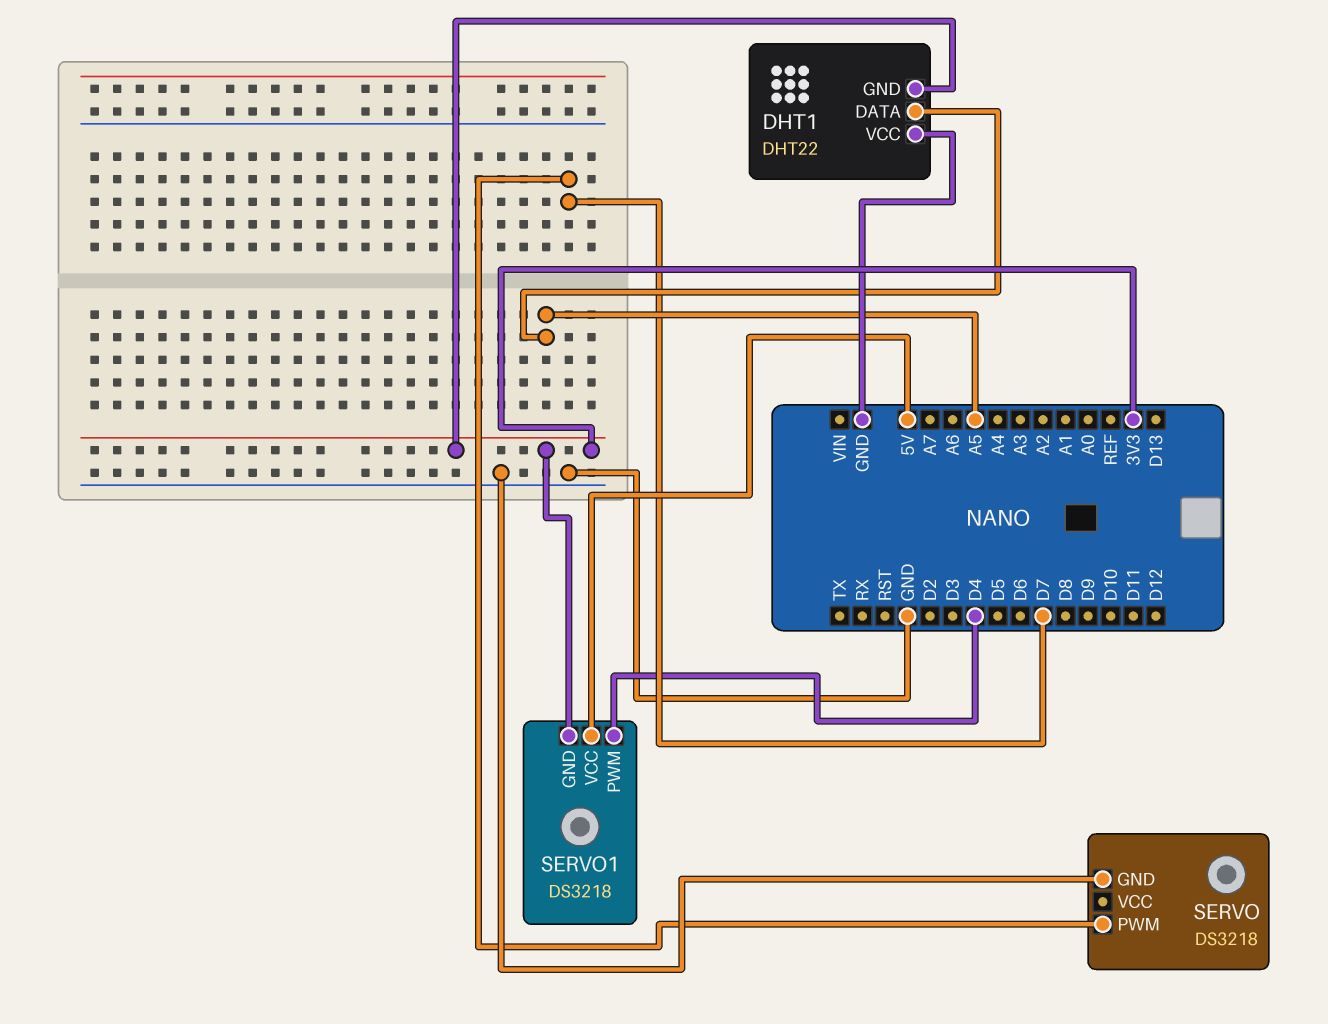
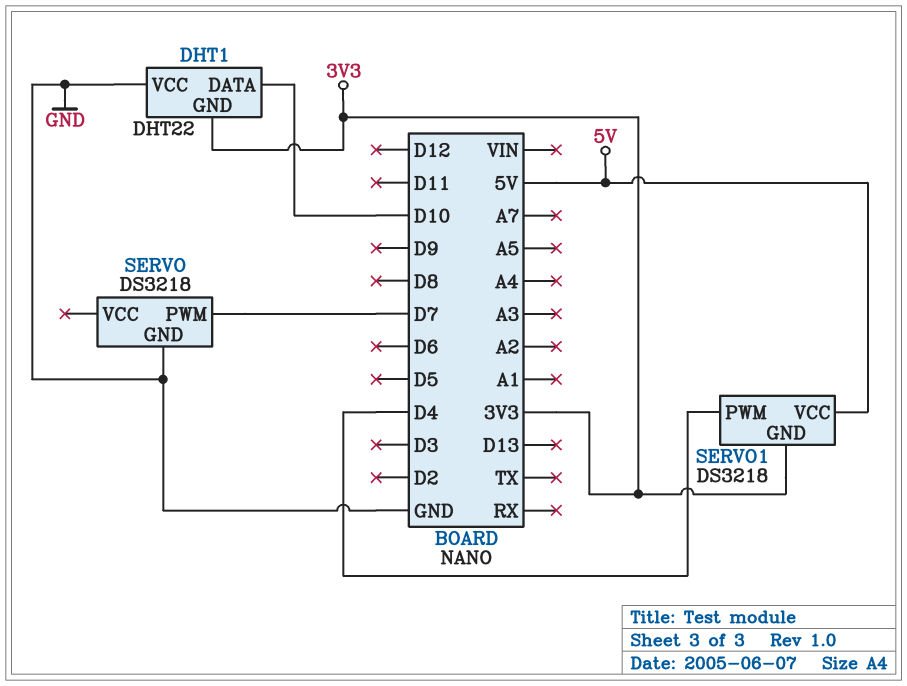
DHT1 pin DATA: A5 -> D10

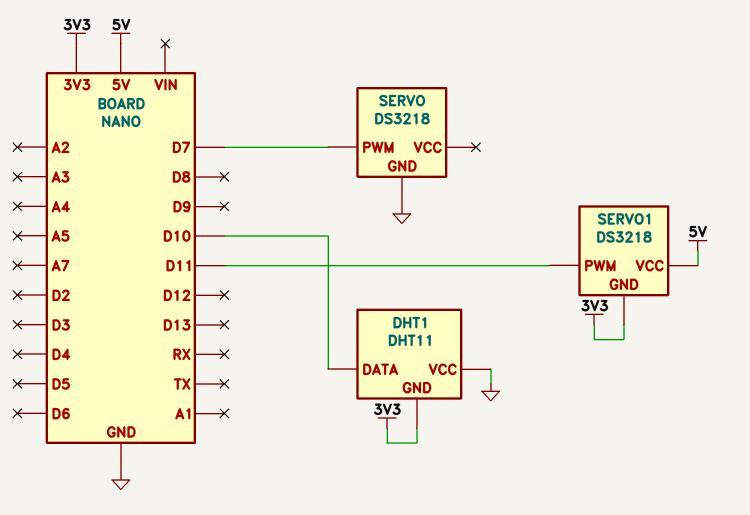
DHT1: DHT22 -> DHT11
SERVO1 pin PWM: D4 -> D11

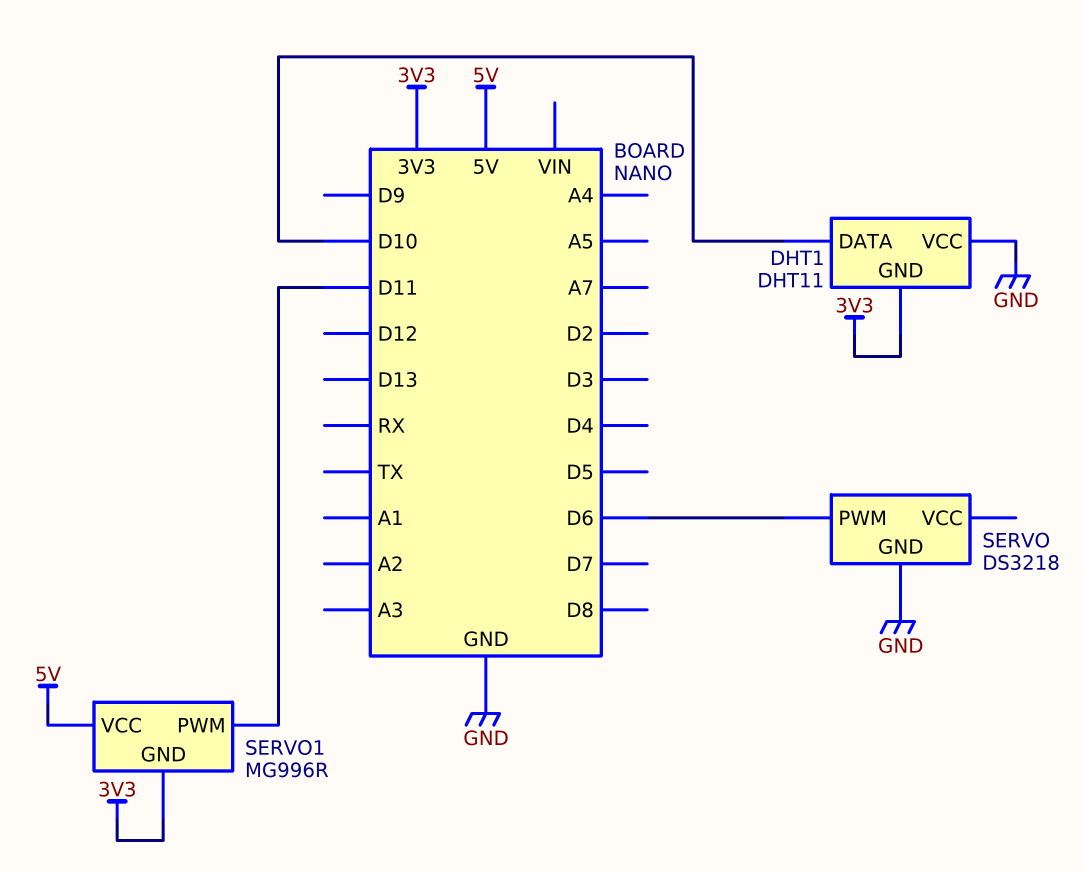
SERVO pin PWM: D7 -> D6
SERVO1: DS3218 -> MG996R

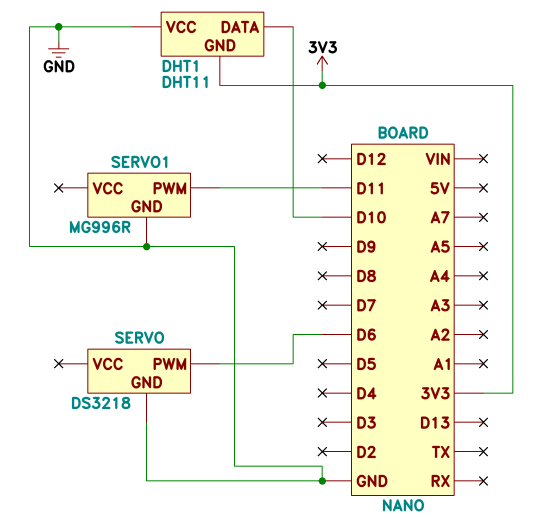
SERVO1 pin GND: 3V3 -> GND
SERVO1 pin VCC: 5V -> none

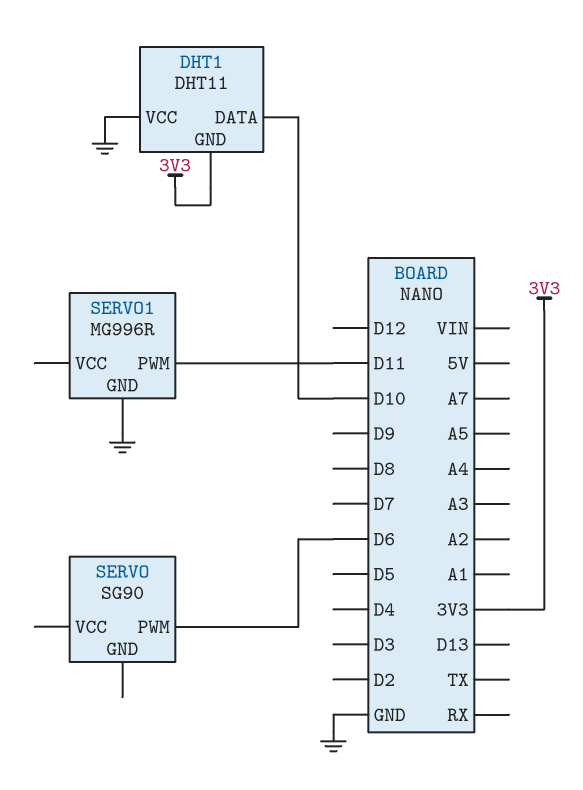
SERVO: DS3218 -> SG90
SERVO pin GND: GND -> none

